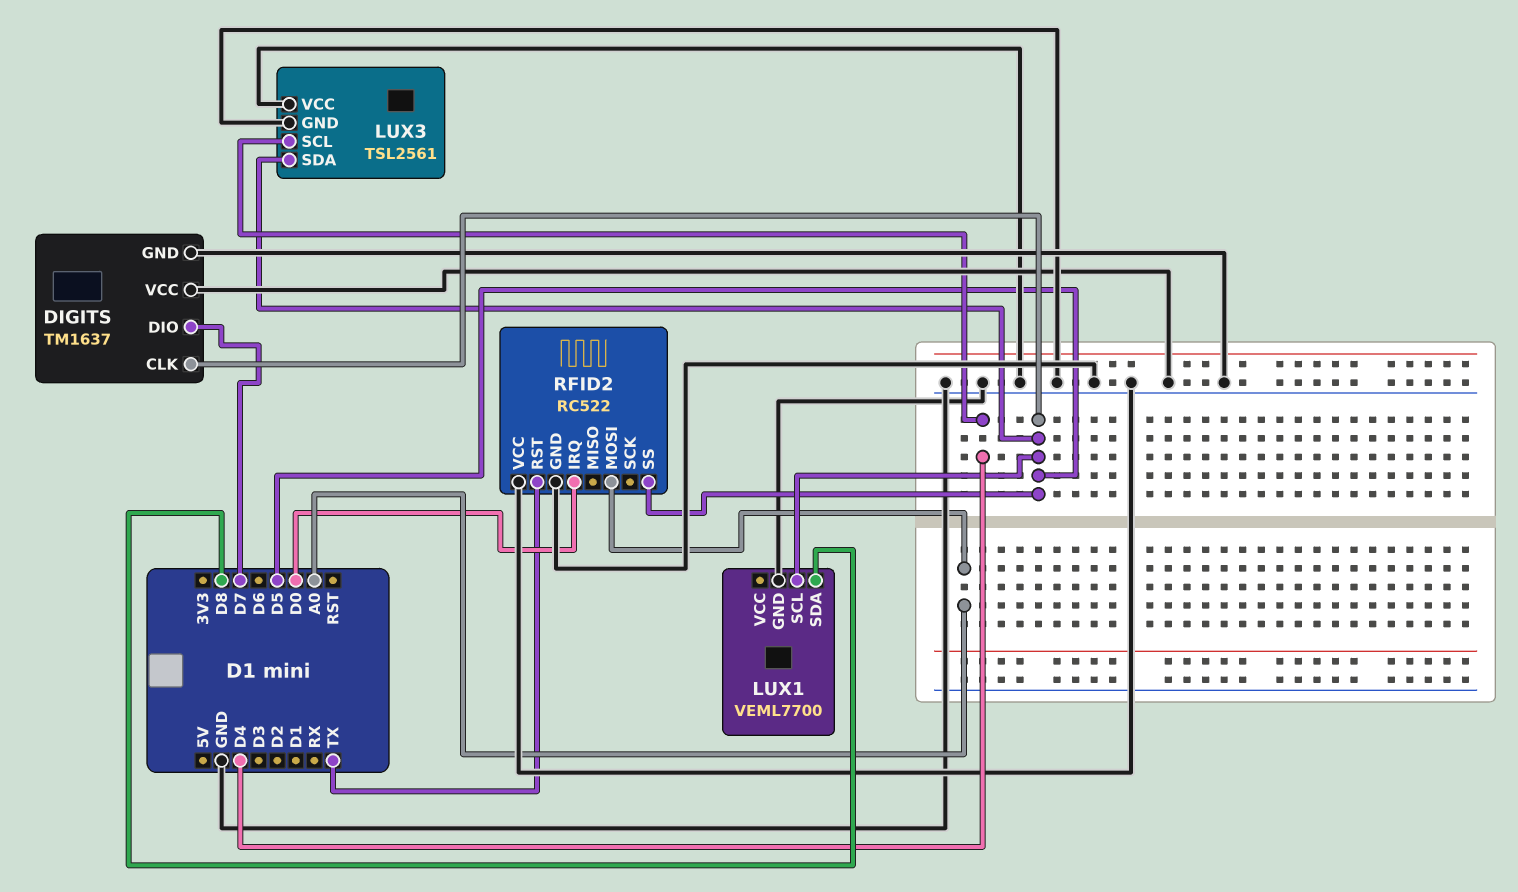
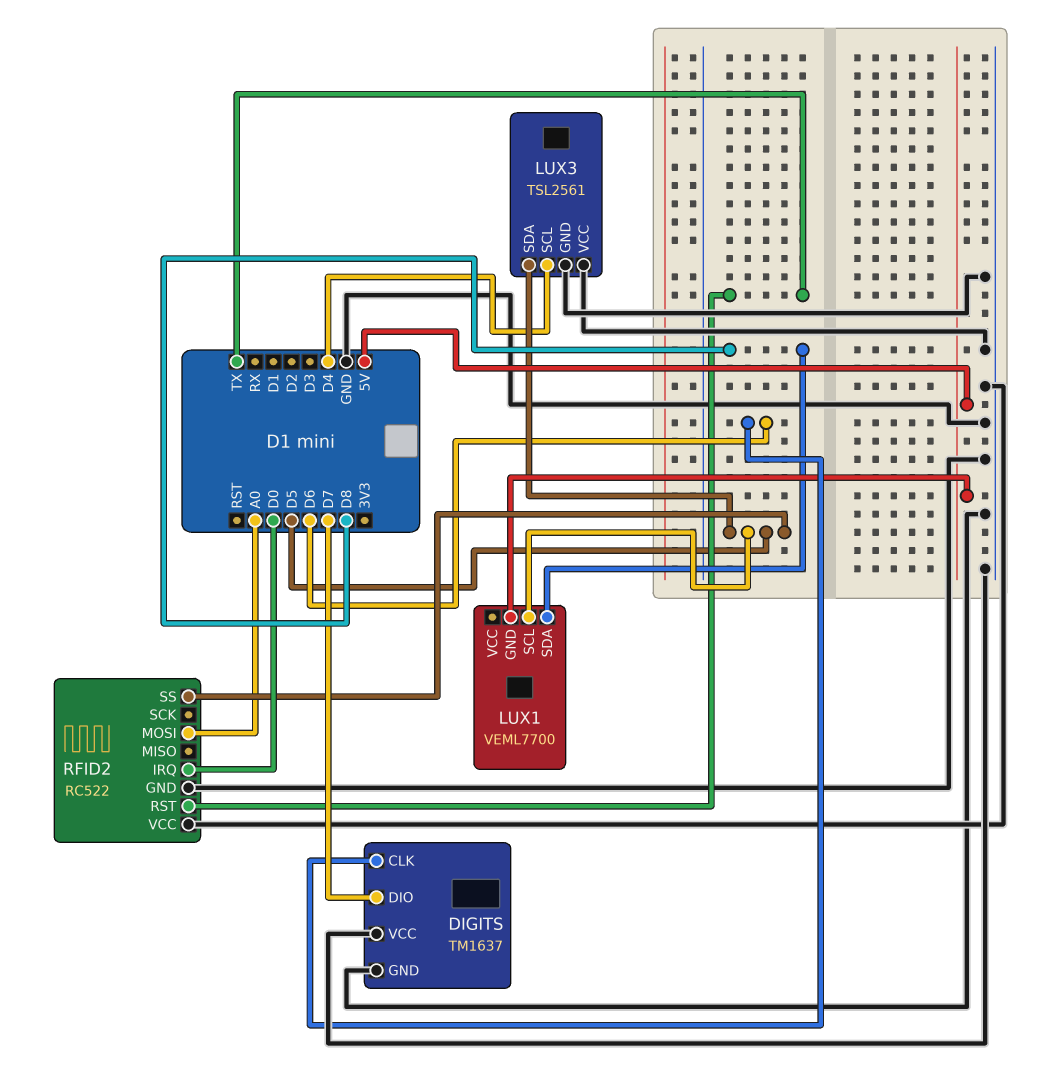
DIGITS pin CLK: D5 -> D6
LUX1 pin GND: GND -> 5V

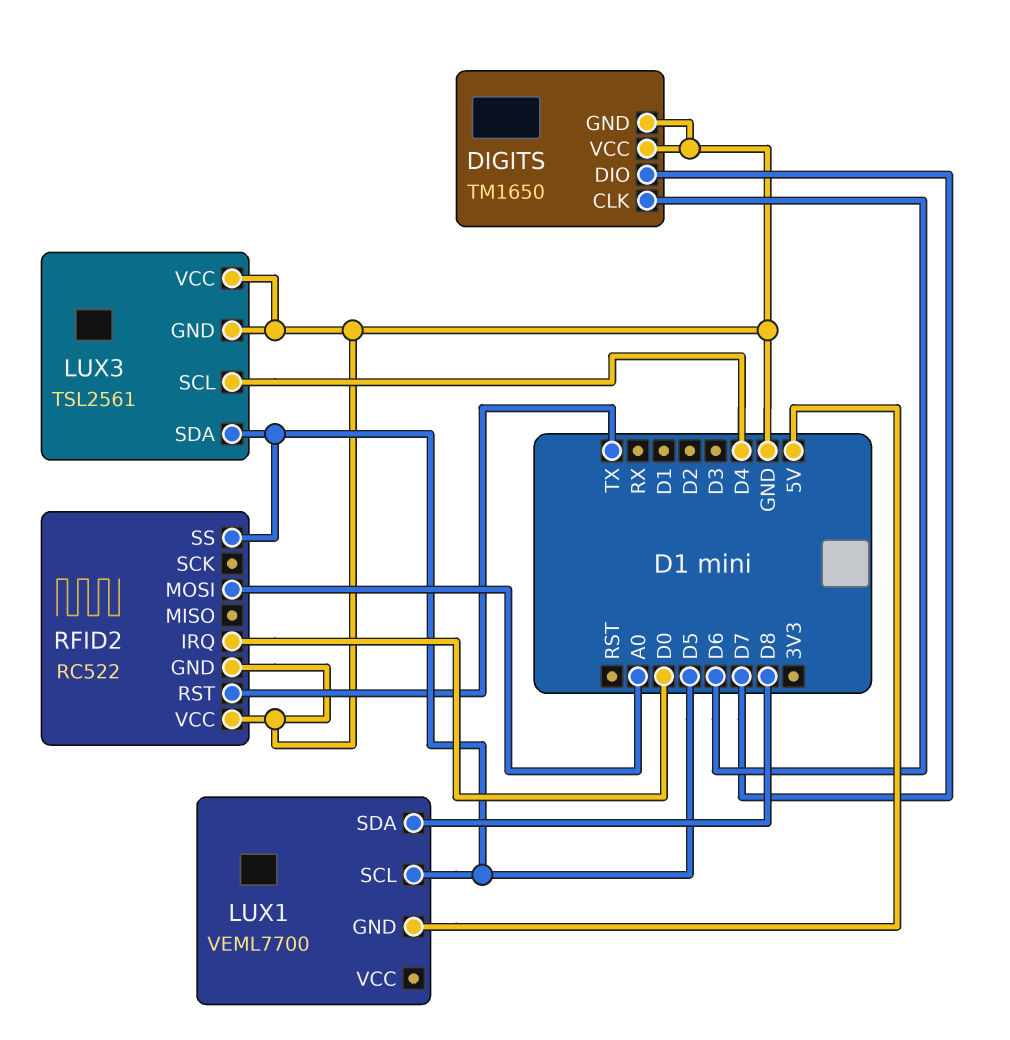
DIGITS: TM1637 -> TM1650

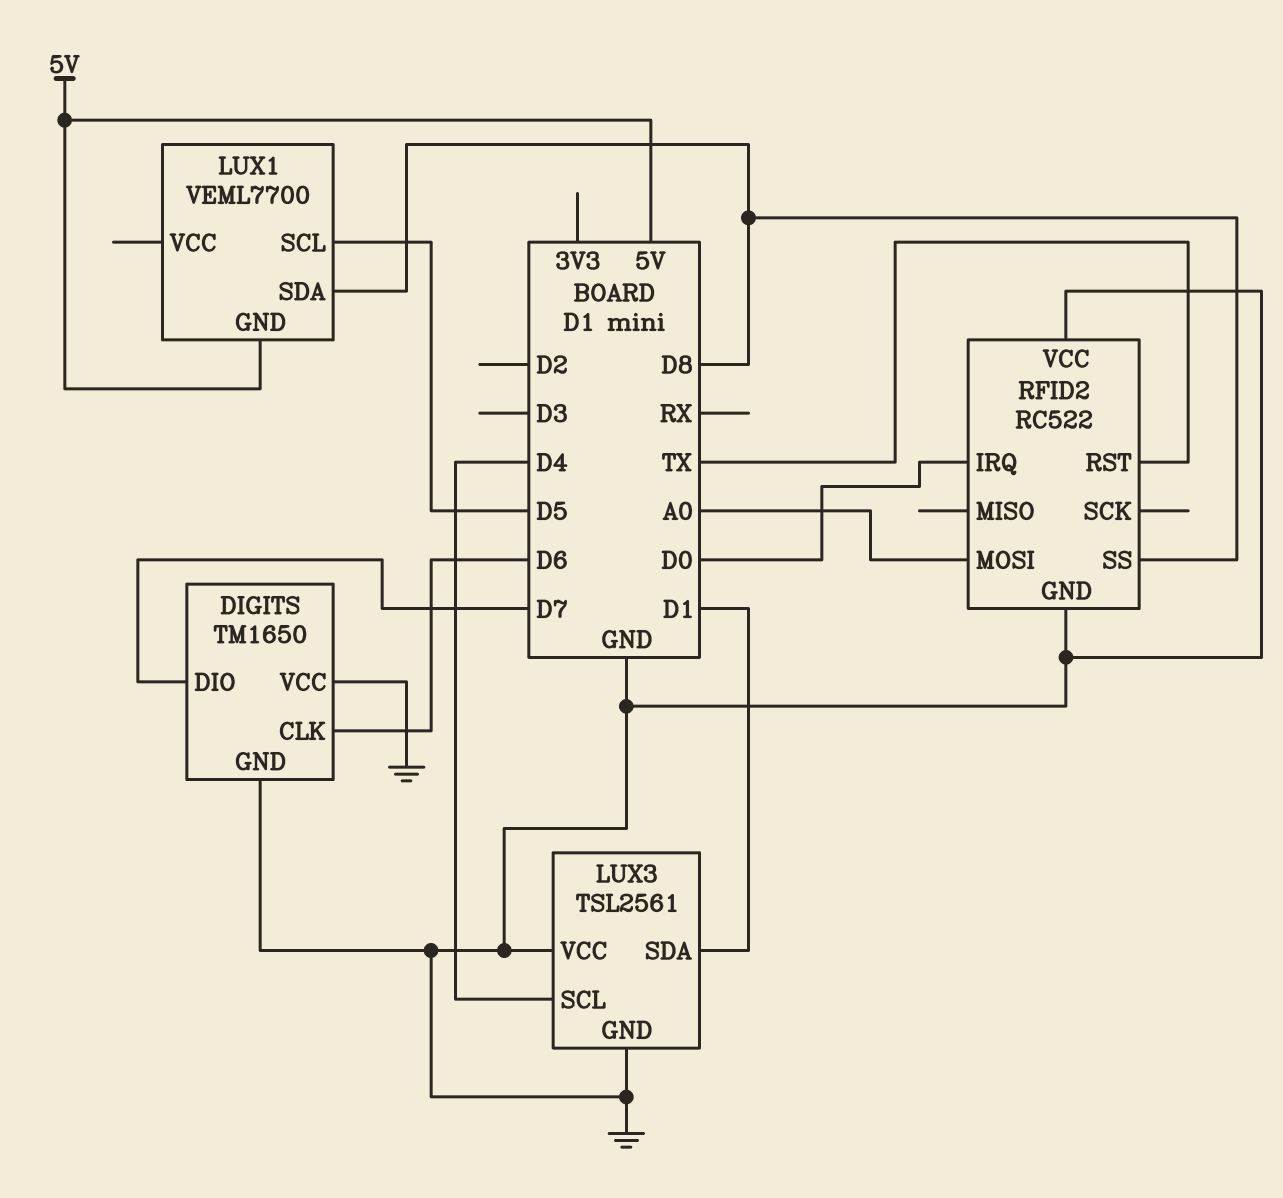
LUX3 pin SDA: D5 -> D1
RFID2 pin SS: D5 -> D8

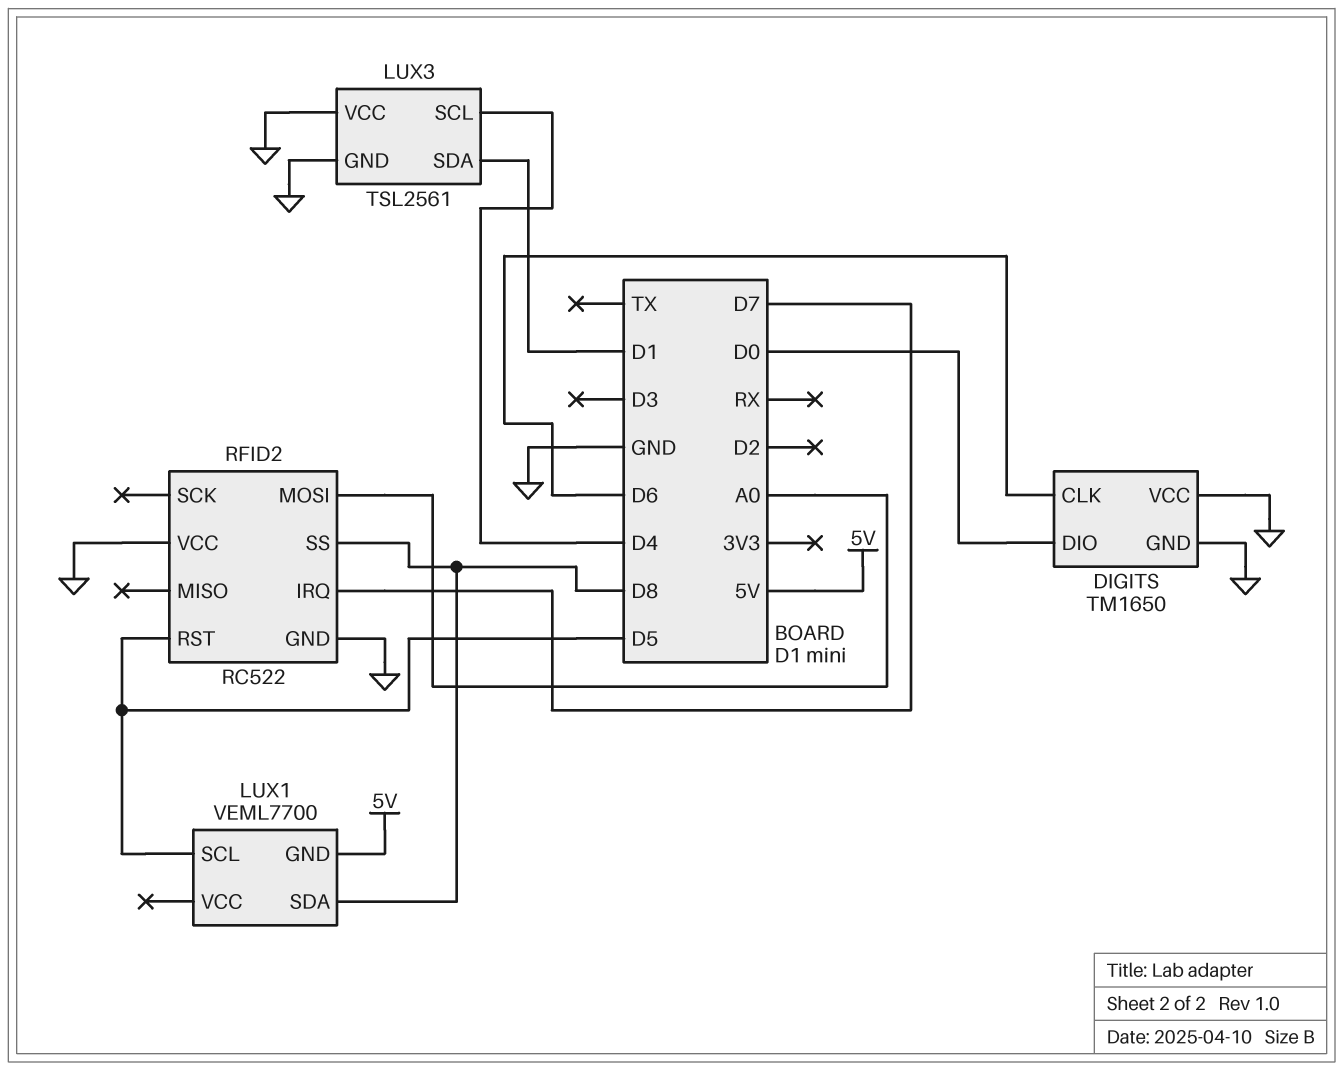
DIGITS pin DIO: D7 -> D0
RFID2 pin IRQ: D0 -> D7
RFID2 pin RST: TX -> D5

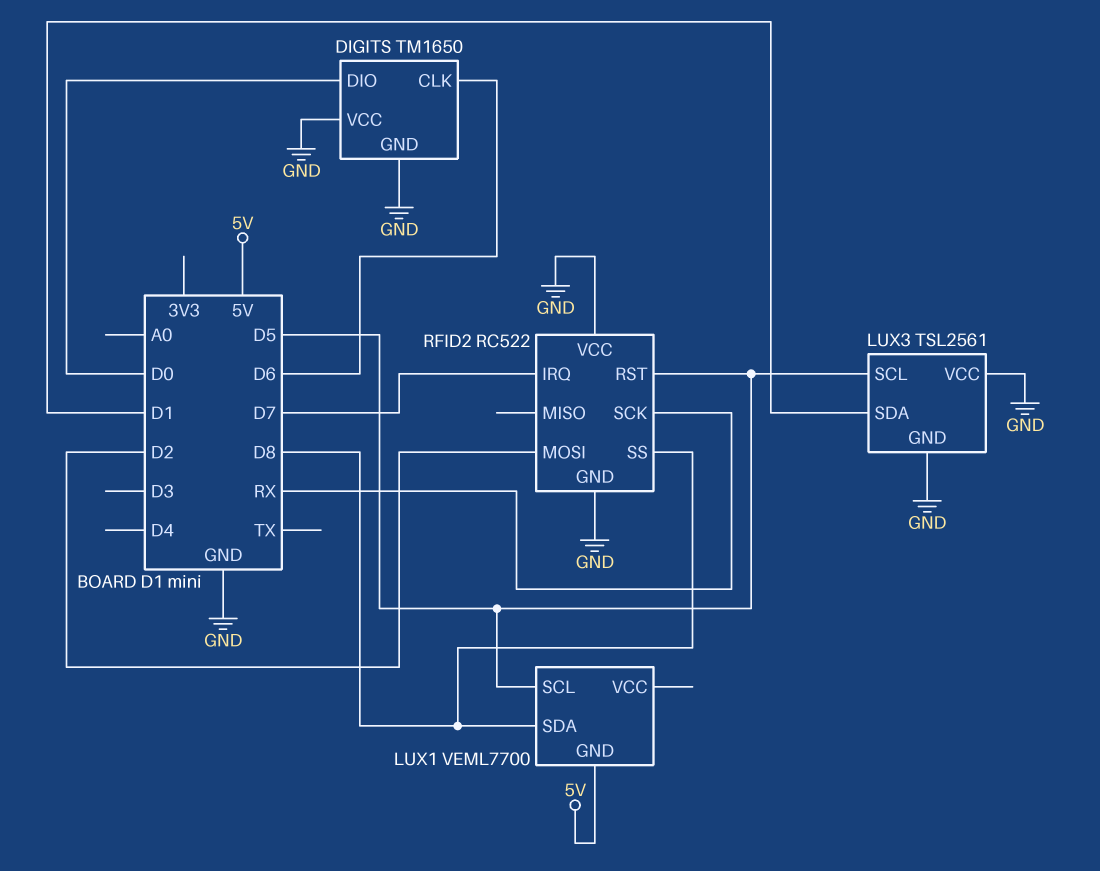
LUX3 pin SCL: D4 -> D5
RFID2 pin MOSI: A0 -> D2
RFID2 pin SCK: none -> RX

